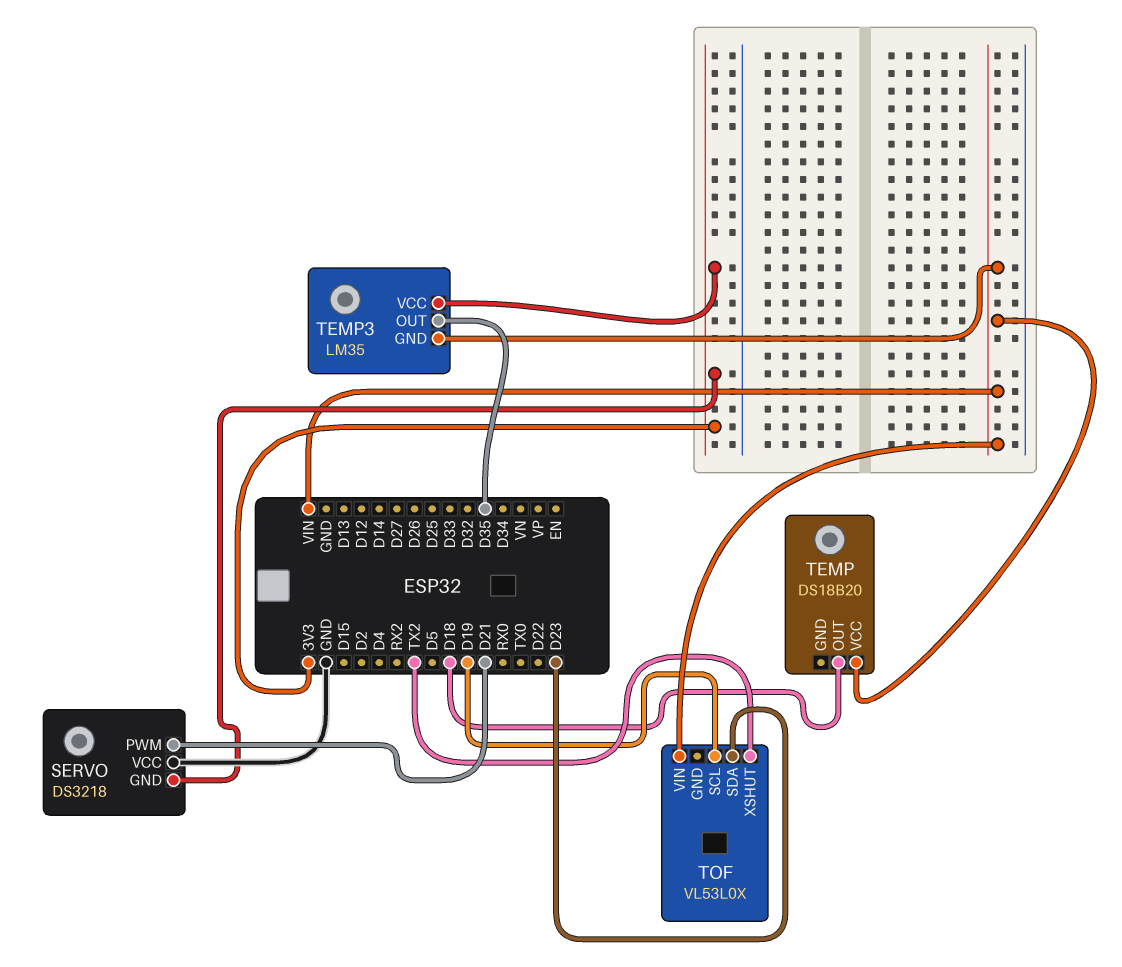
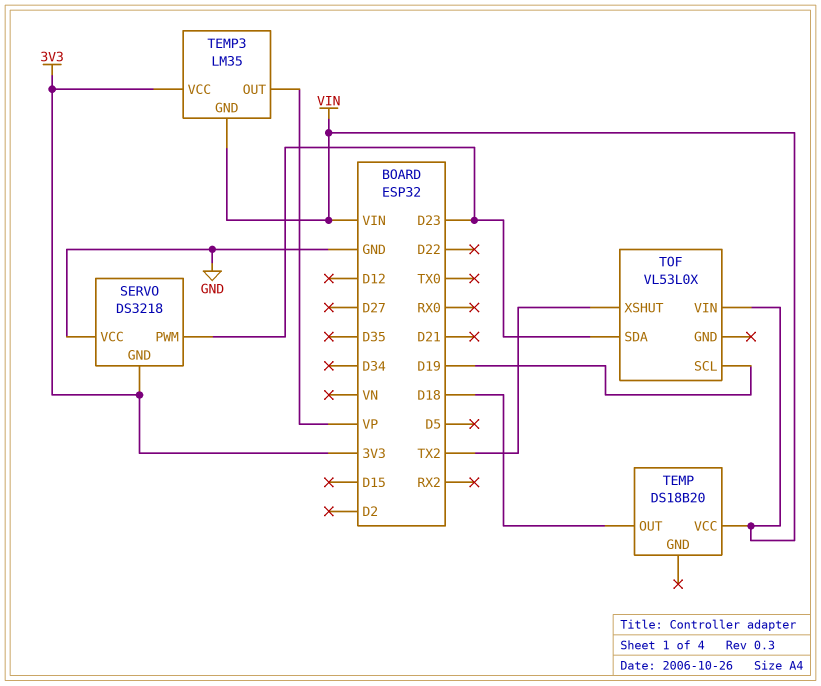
SERVO pin PWM: D21 -> D23
TEMP3 pin OUT: D35 -> VP

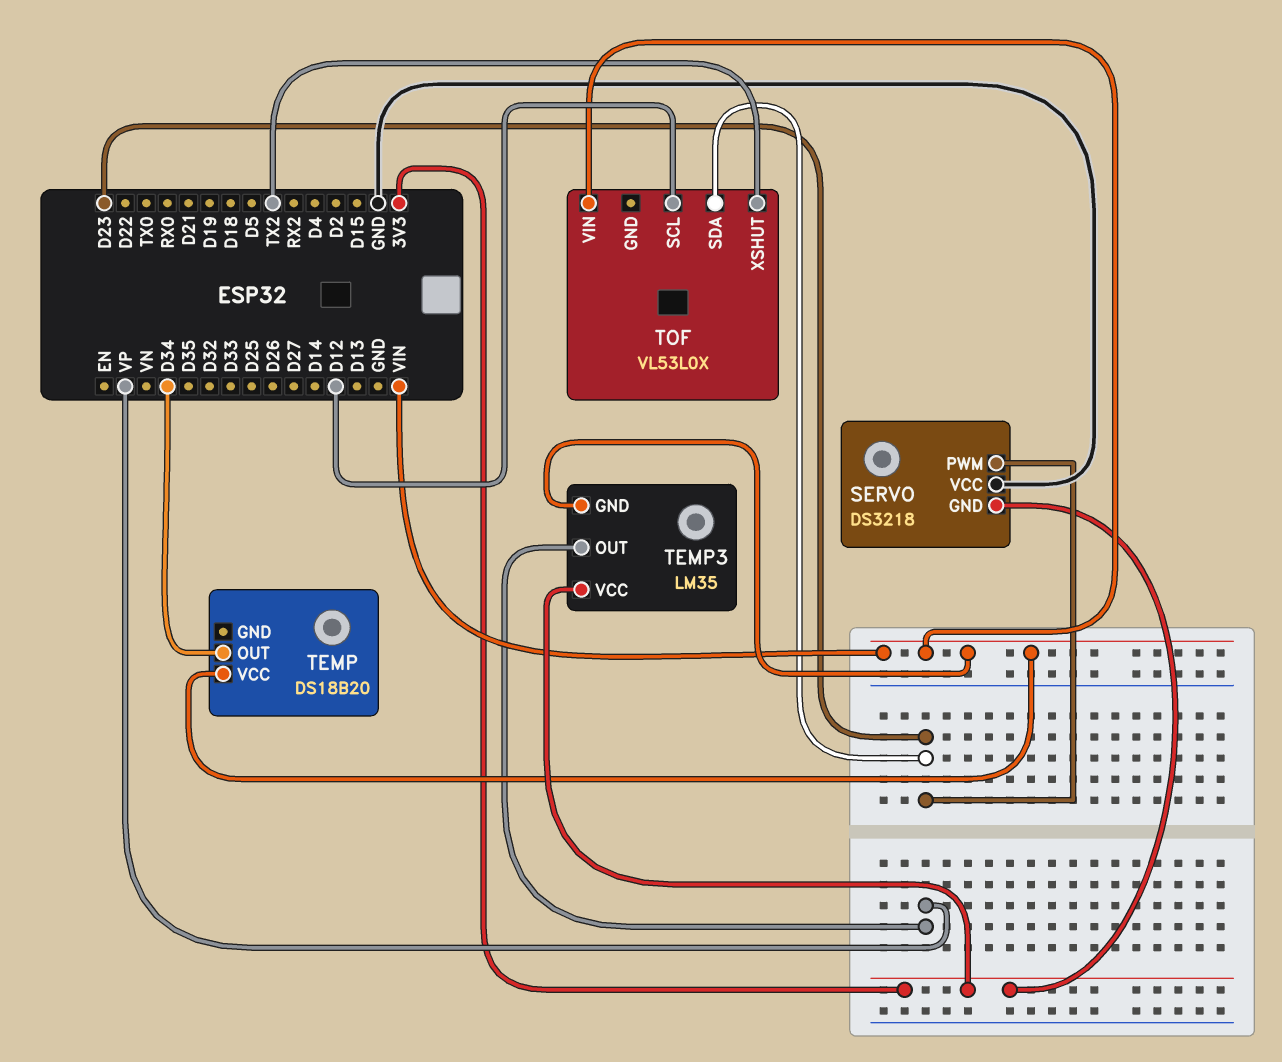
TEMP pin OUT: D18 -> D34
TOF pin SCL: D19 -> D12

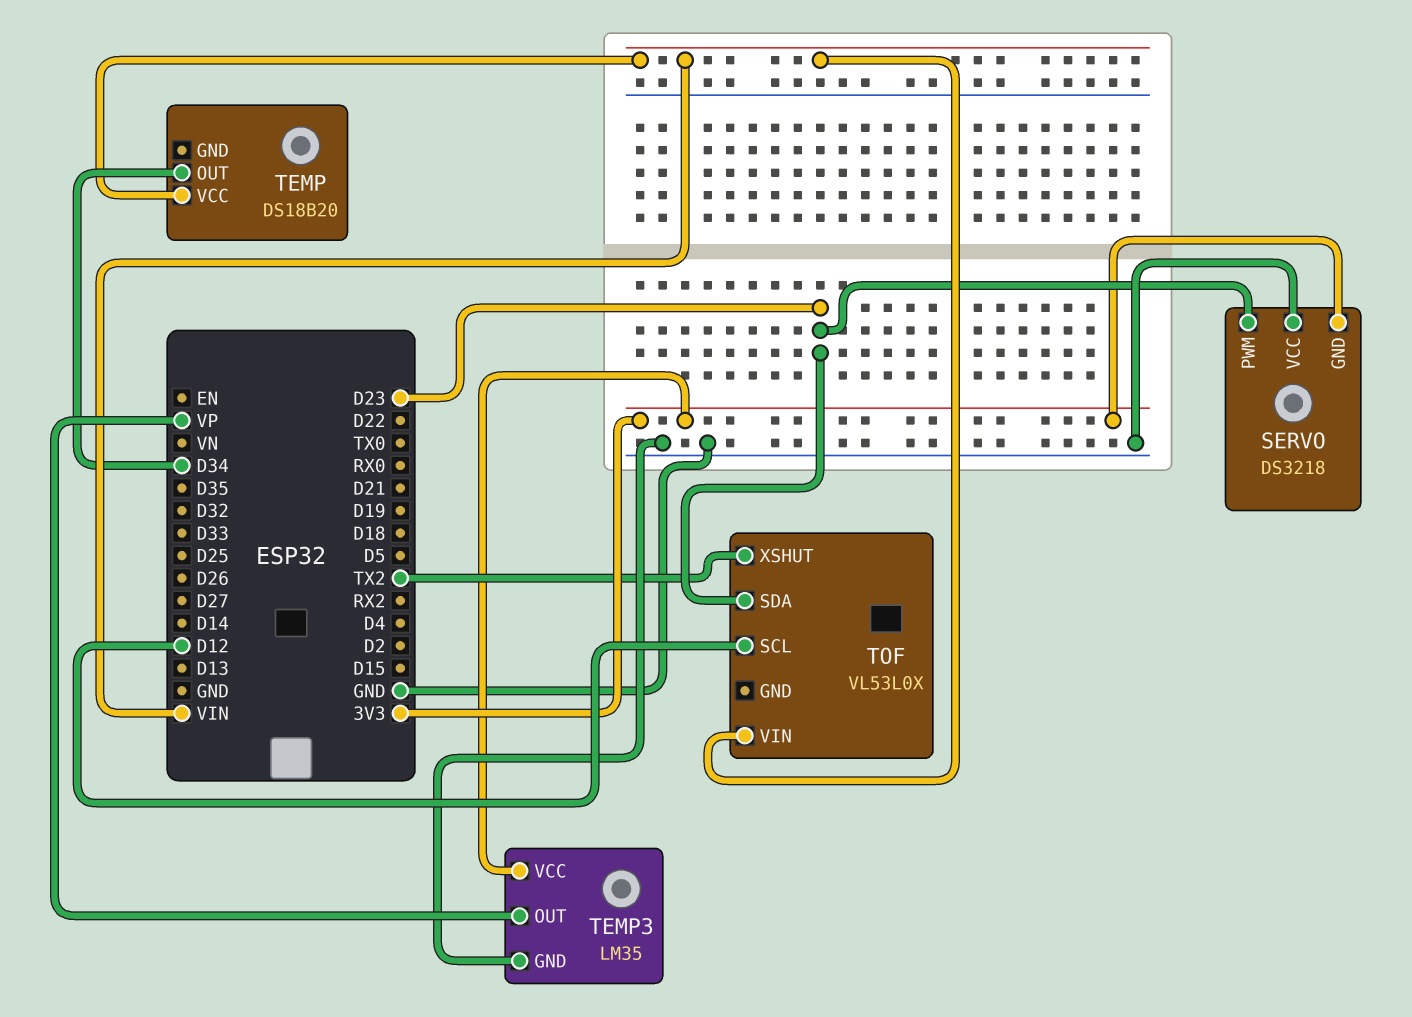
TEMP3 pin GND: VIN -> GND

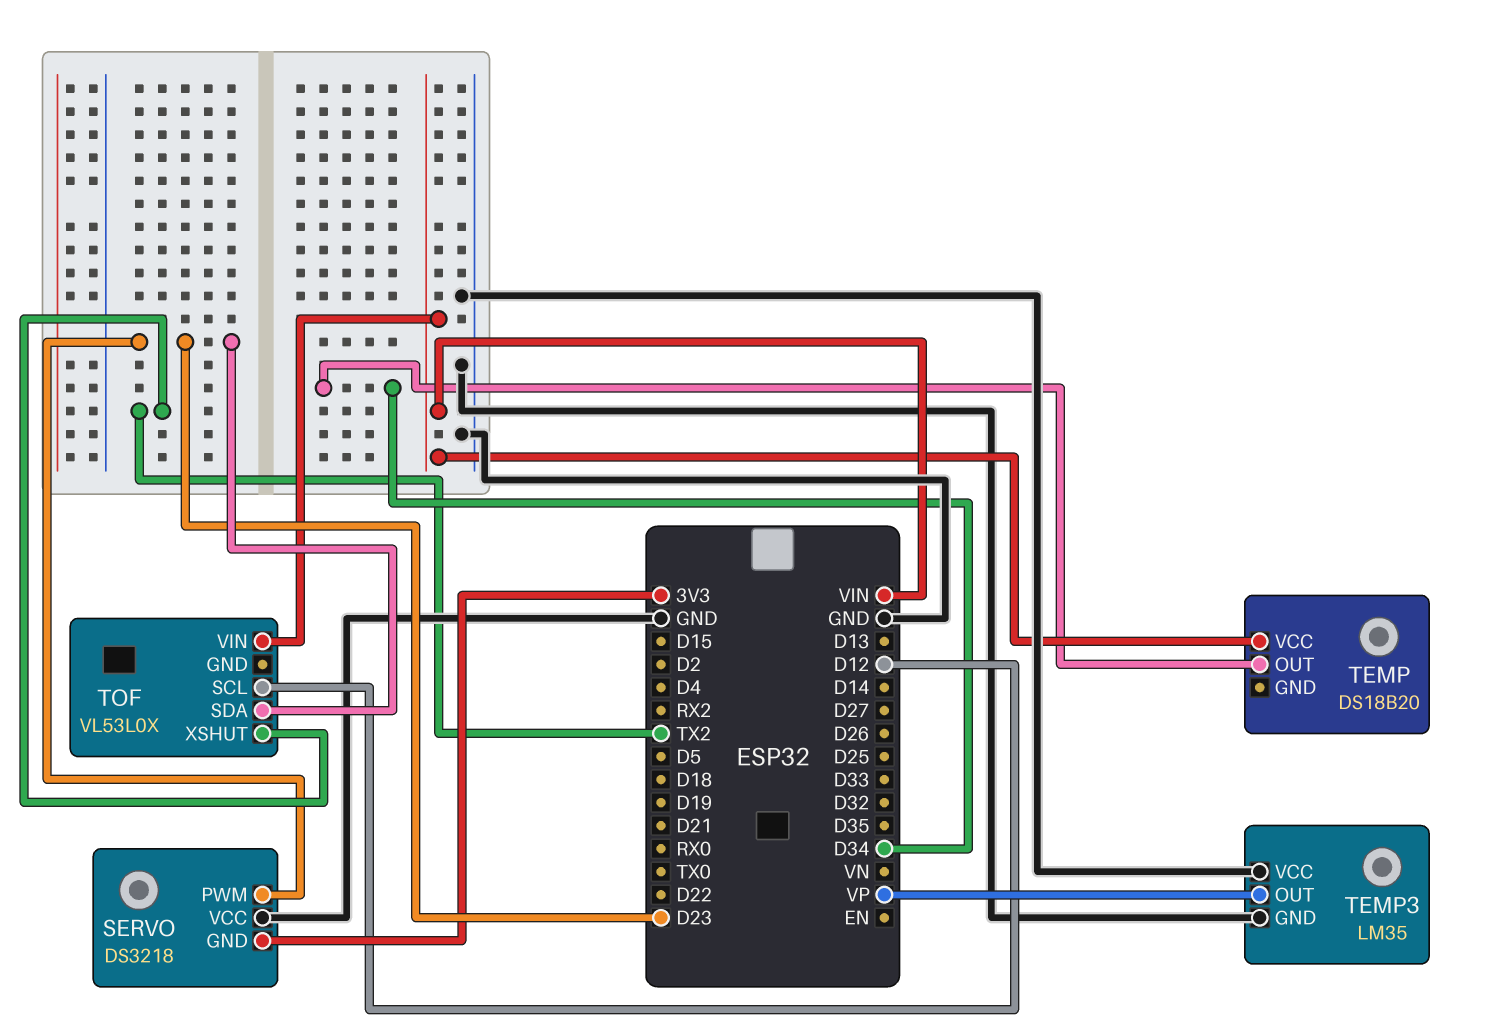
TEMP3 pin VCC: 3V3 -> GND

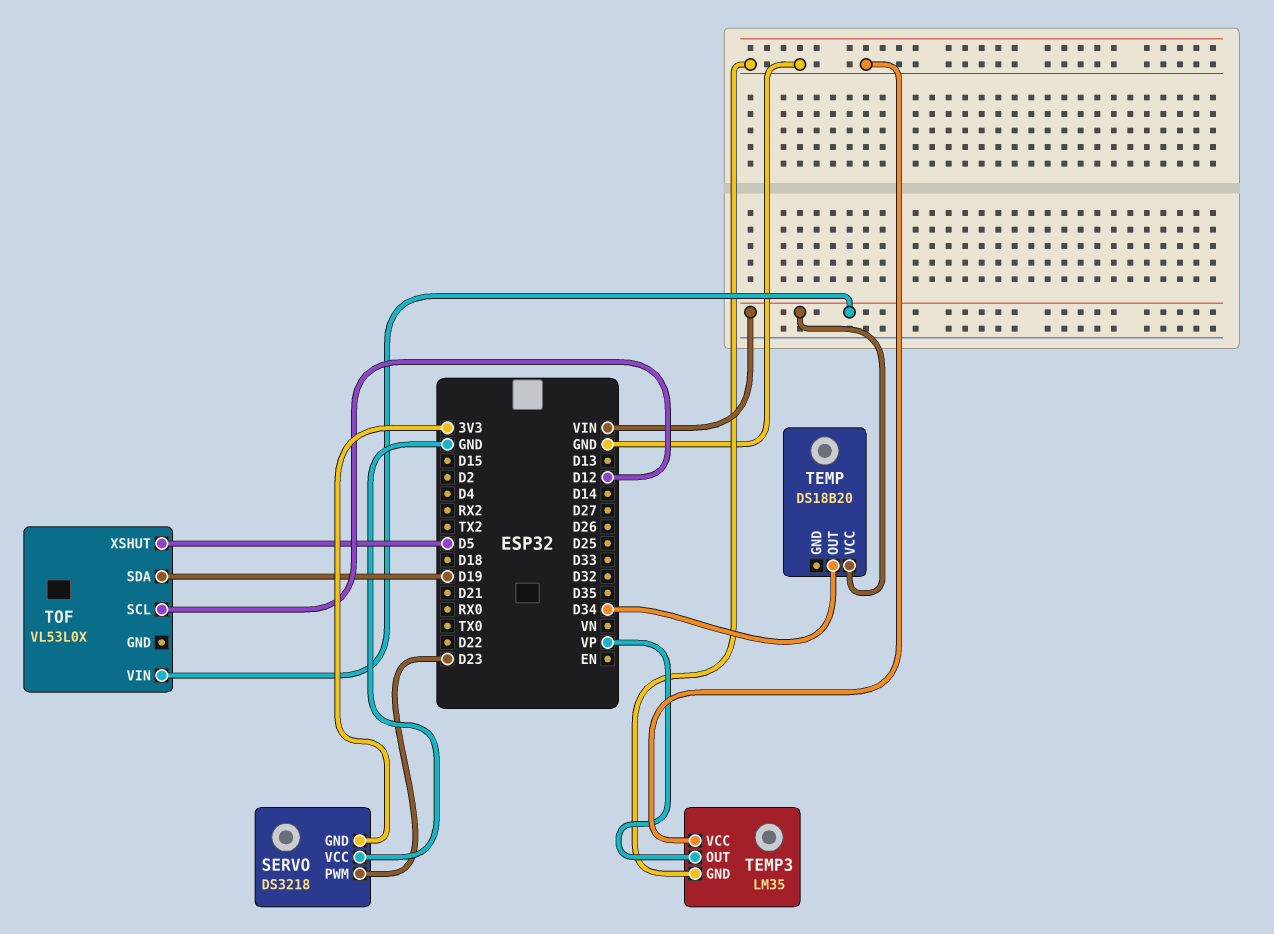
TOF pin SDA: D23 -> D19
TOF pin XSHUT: TX2 -> D5

